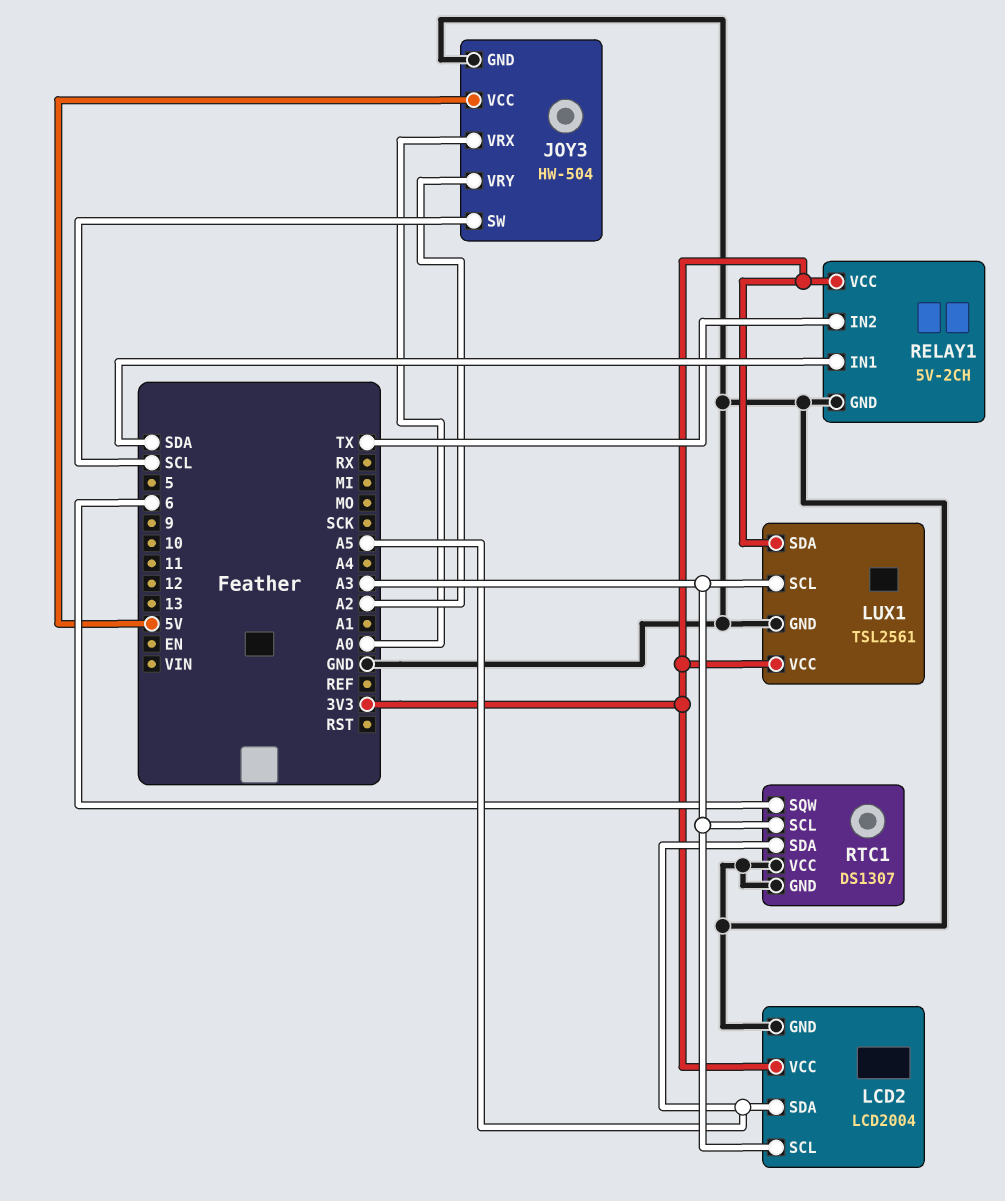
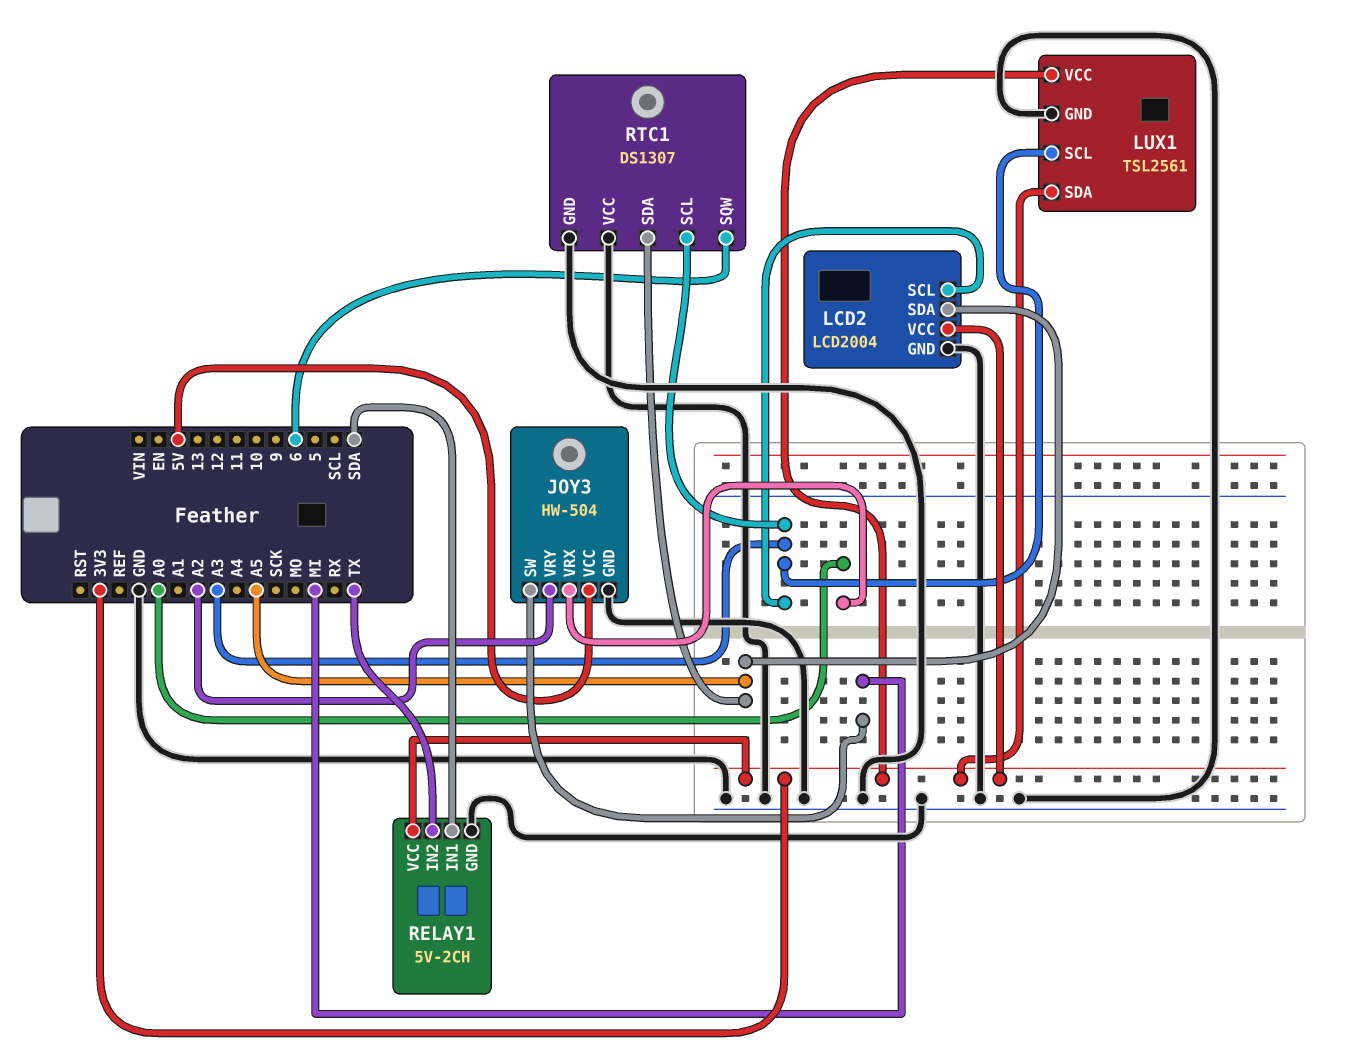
JOY3 pin SW: SCL -> MI

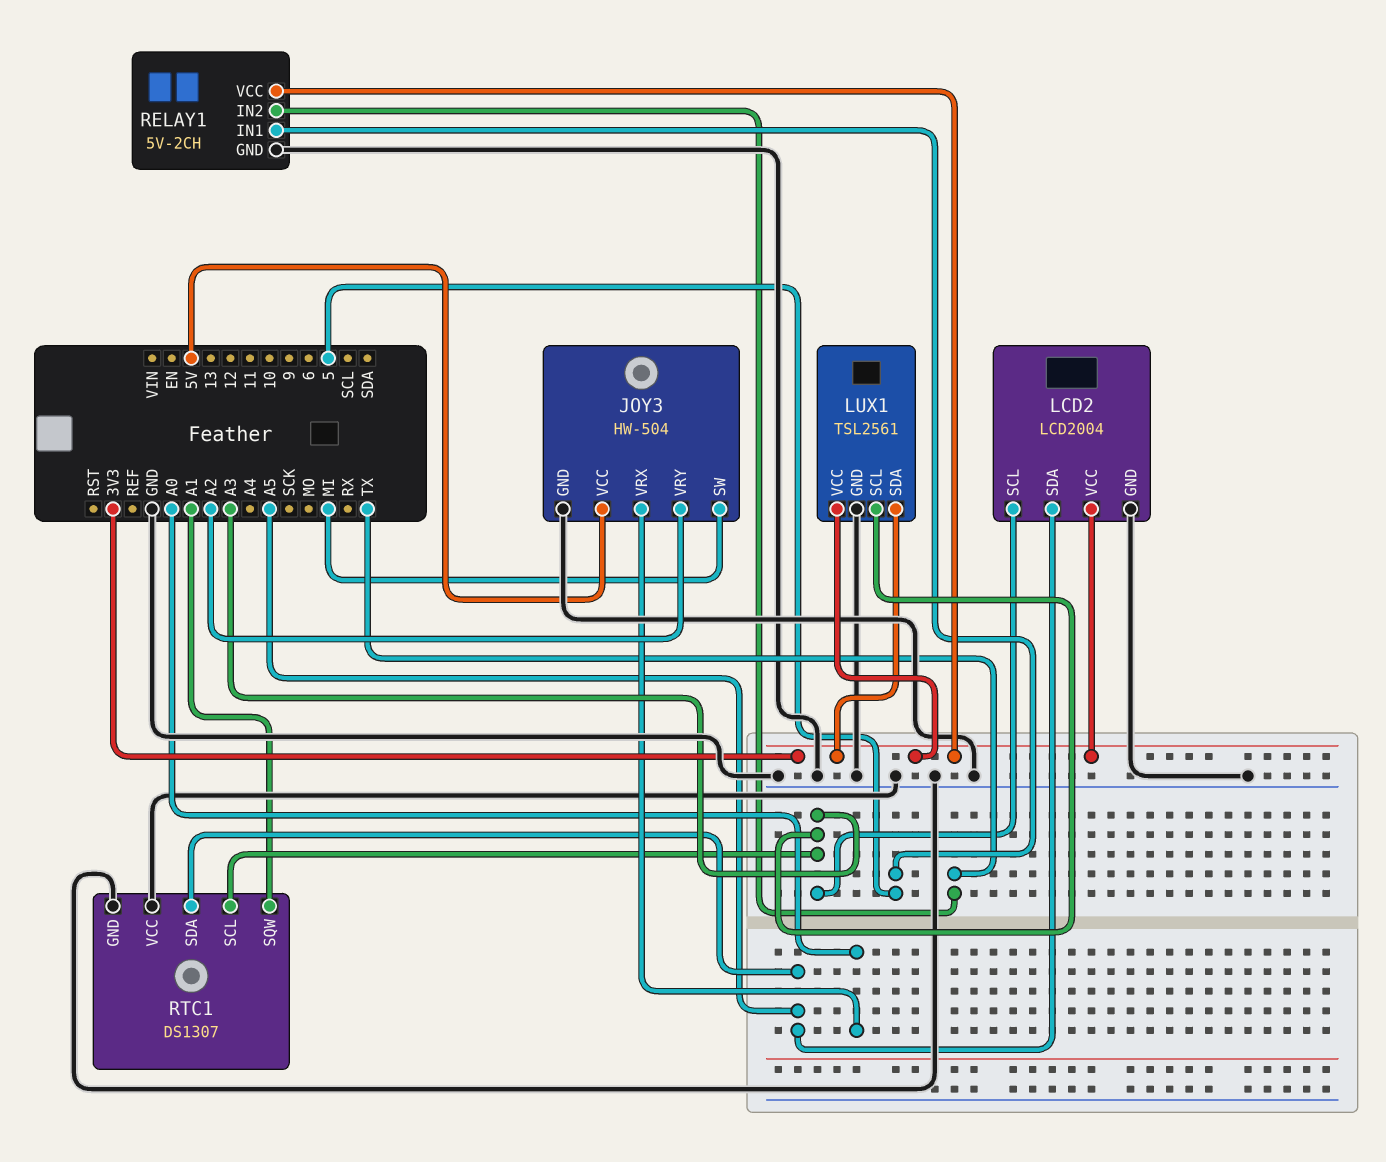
RELAY1 pin IN1: SDA -> 5
RTC1 pin SQW: 6 -> A1

